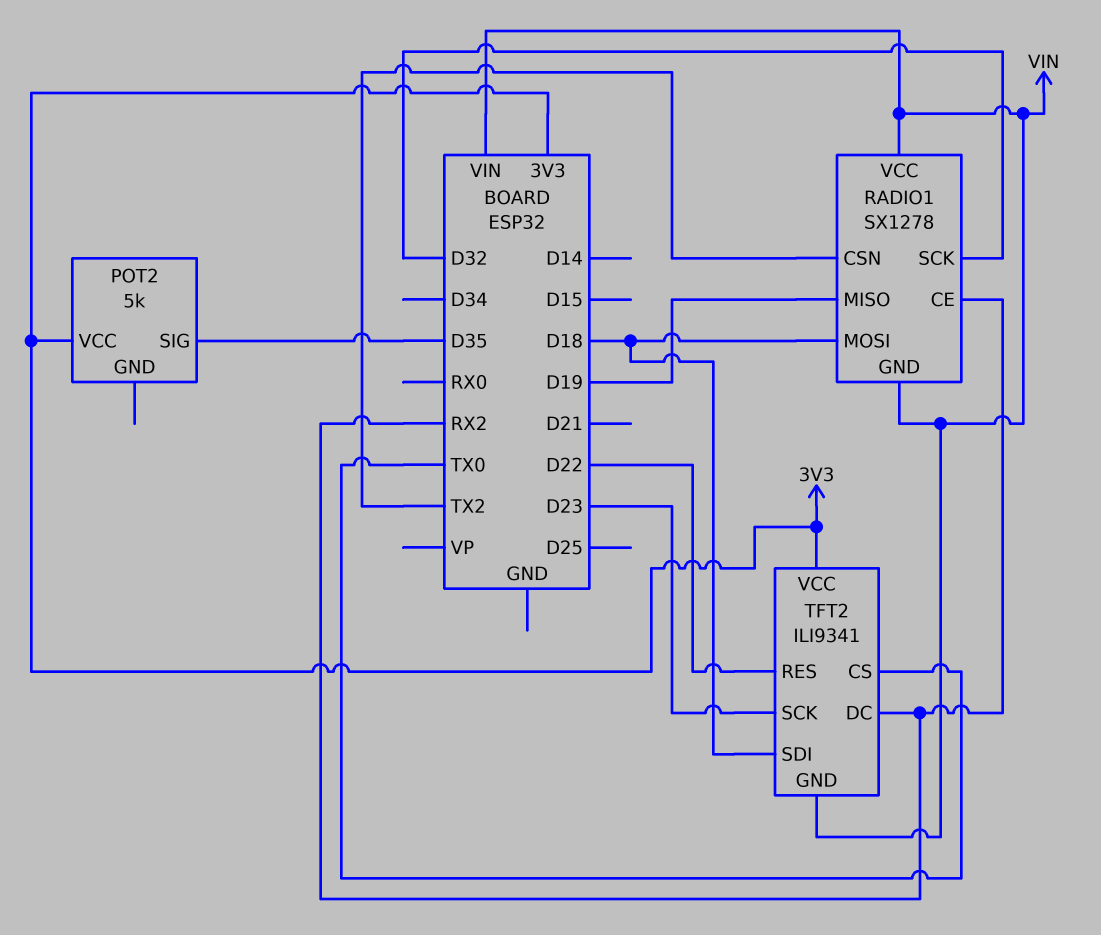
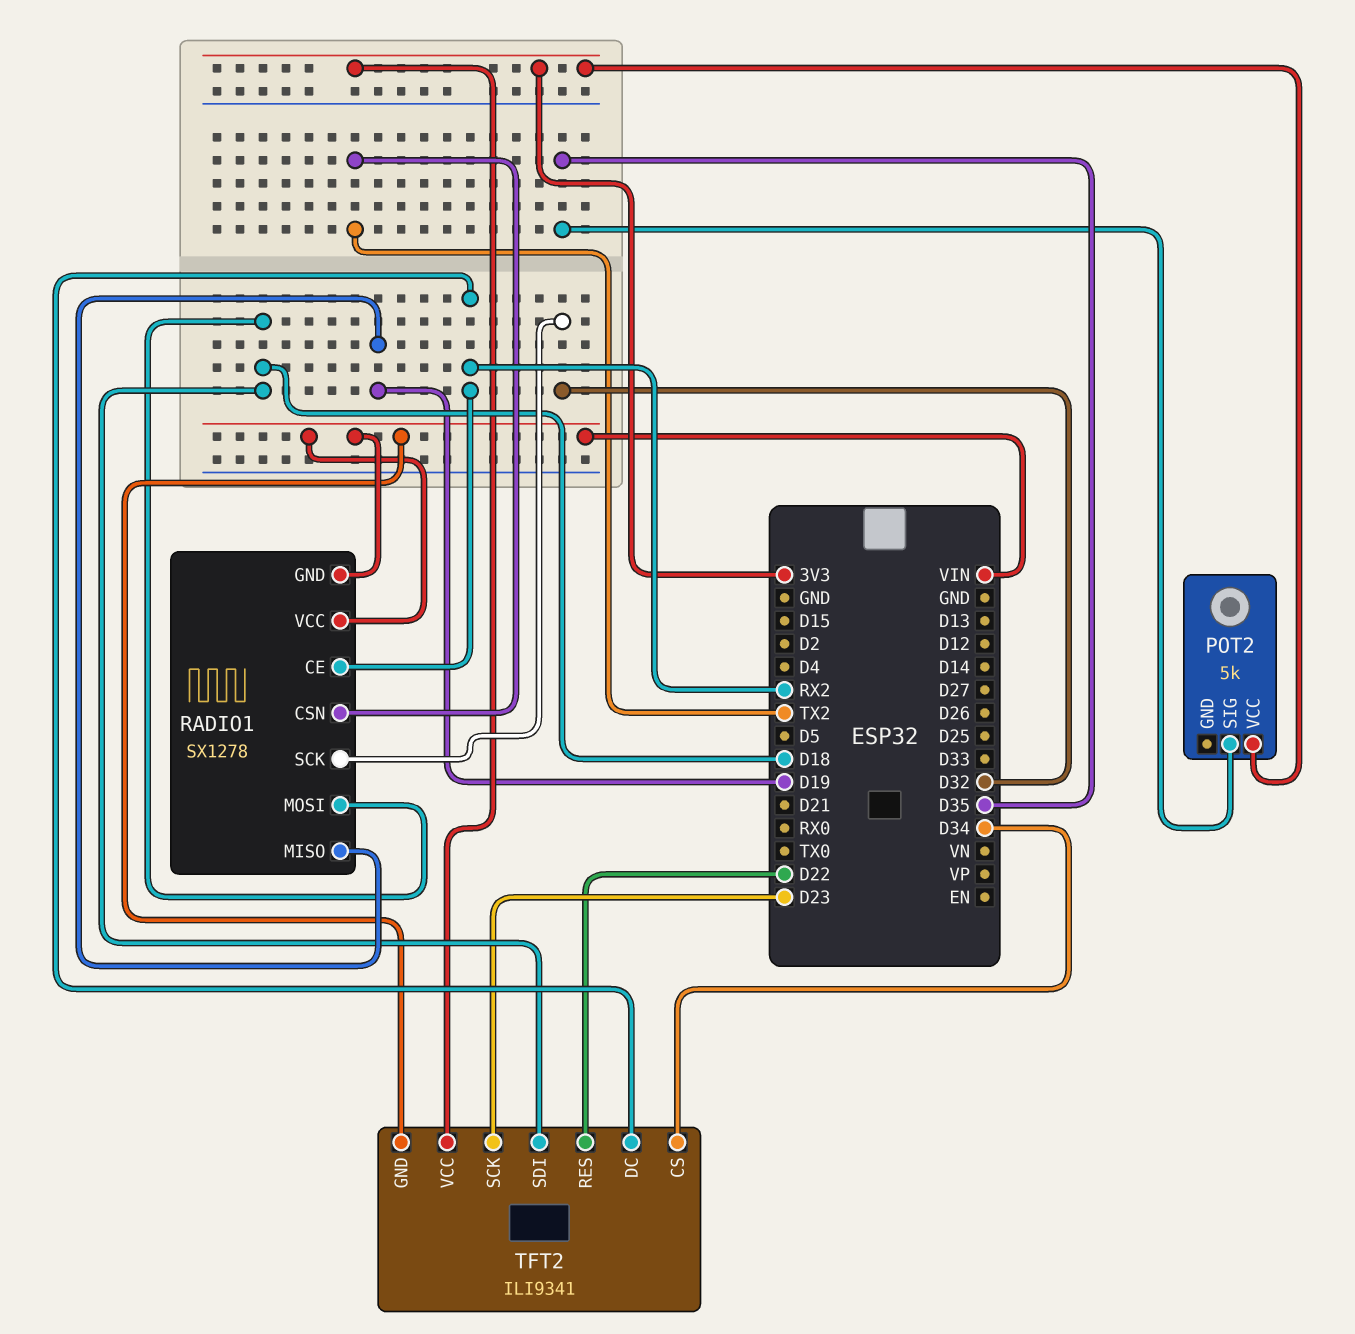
TFT2 pin CS: TX0 -> D34

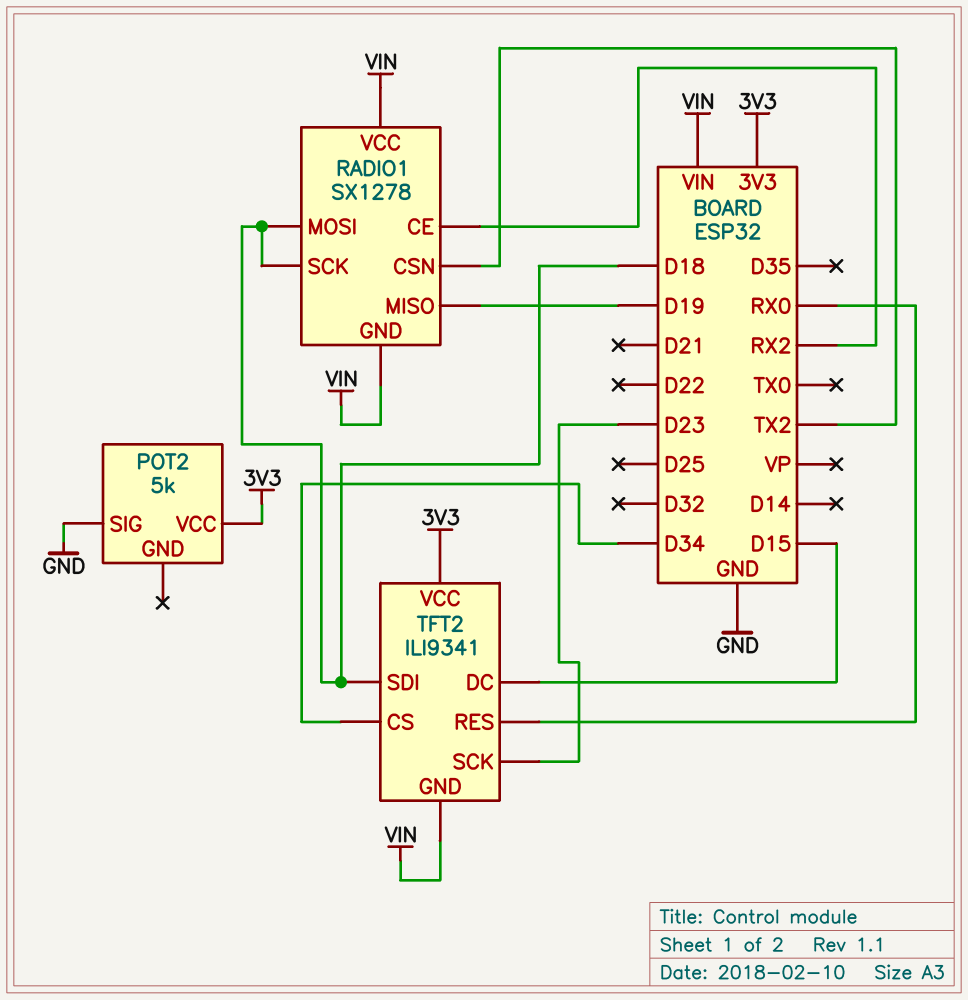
POT2 pin SIG: D35 -> GND
RADIO1 pin SCK: D32 -> D18
TFT2 pin DC: RX2 -> D15
TFT2 pin RES: D22 -> RX0

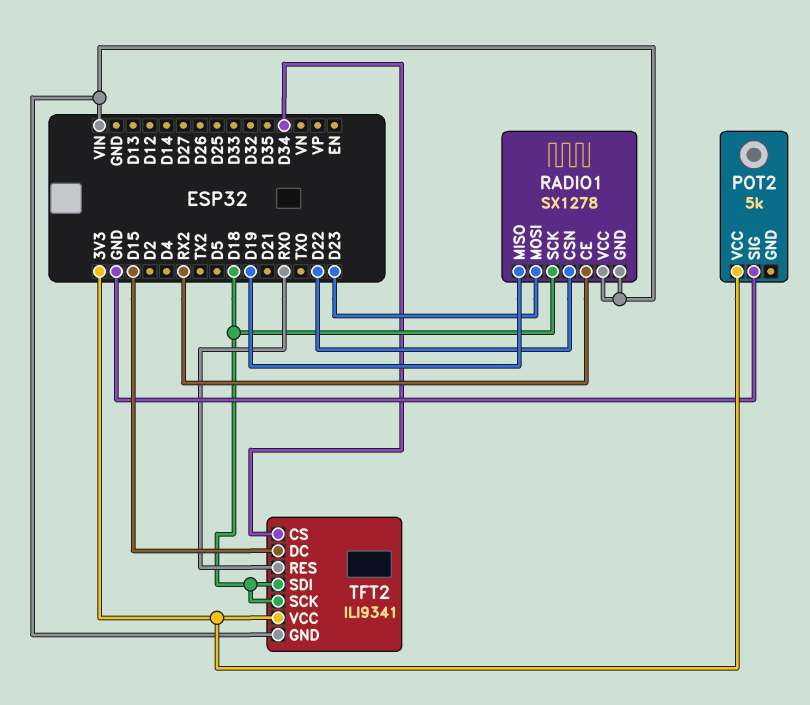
RADIO1 pin CSN: TX2 -> D22
RADIO1 pin MOSI: D18 -> D23
TFT2 pin SCK: D23 -> D18

